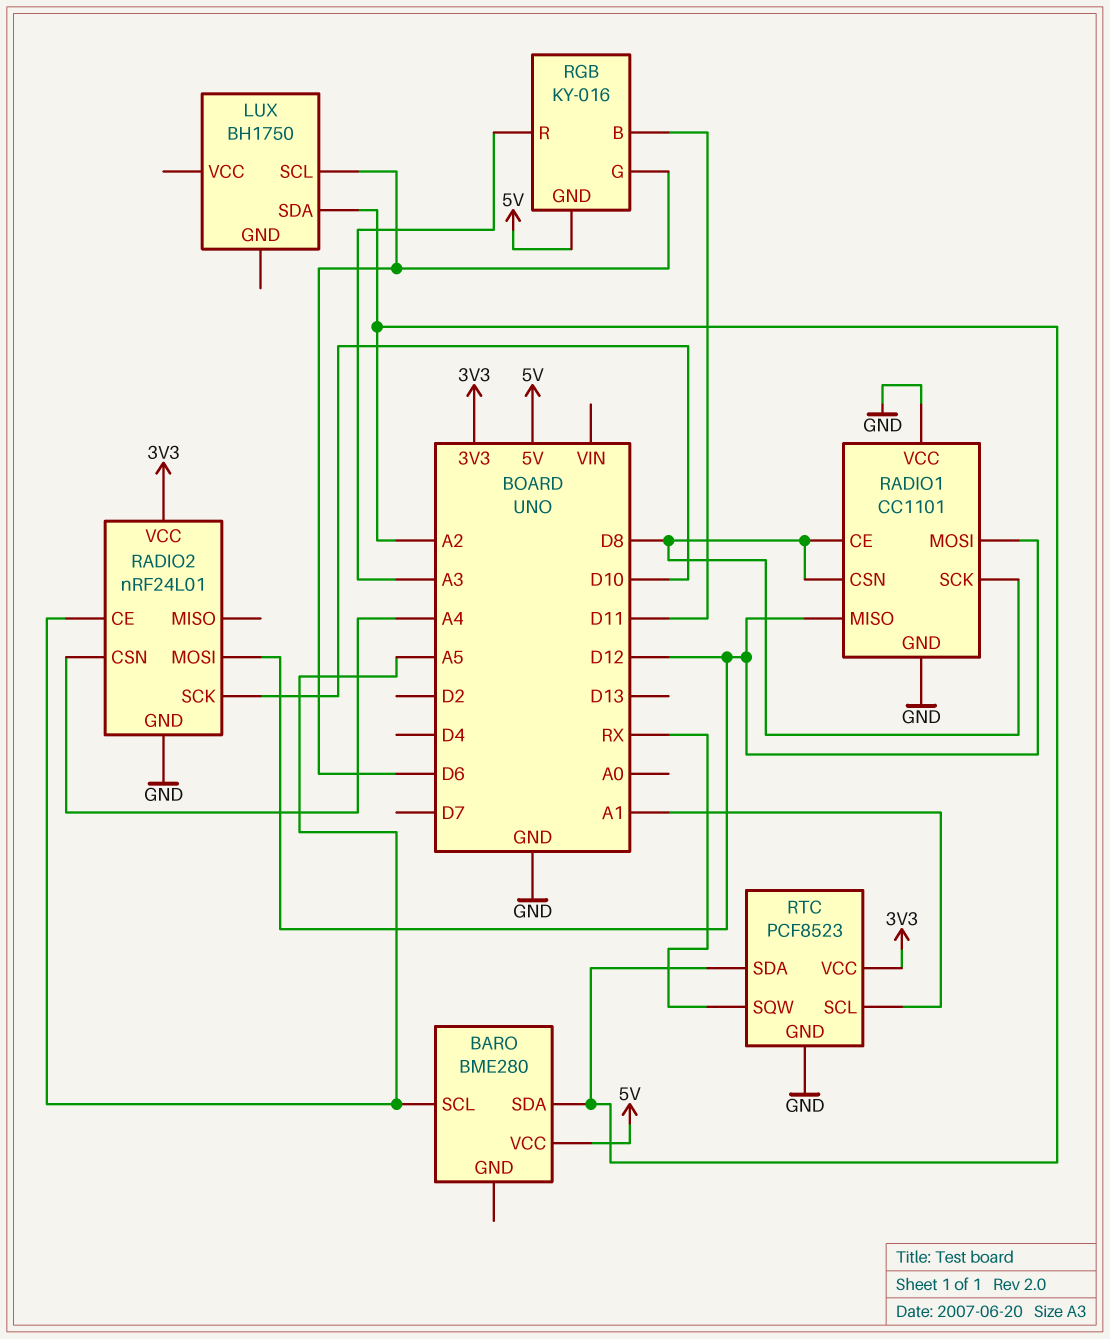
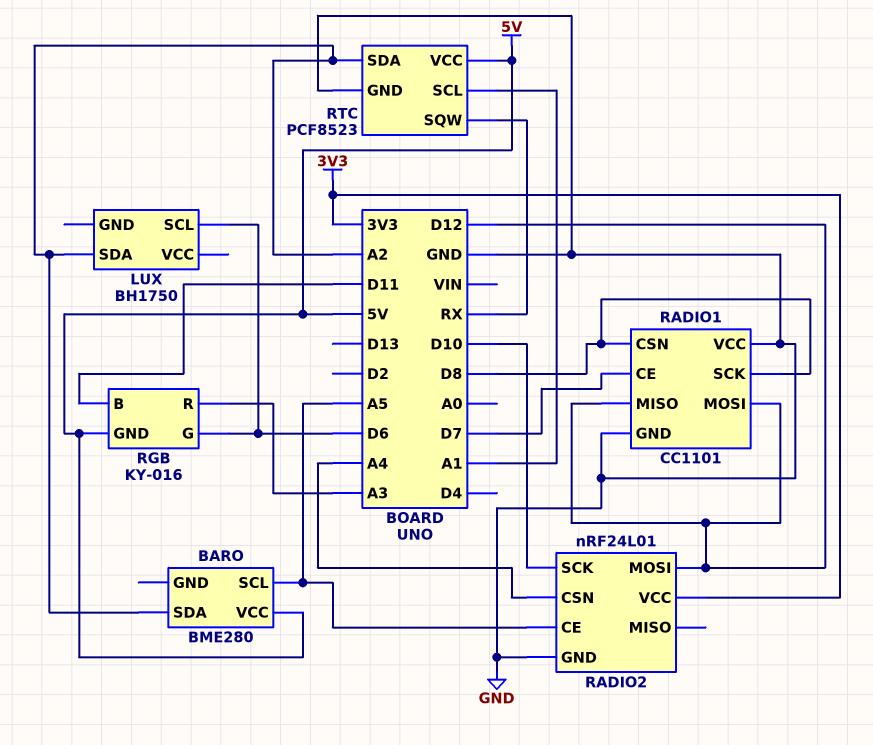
RADIO1 pin CE: D8 -> D7
RTC pin VCC: 3V3 -> 5V

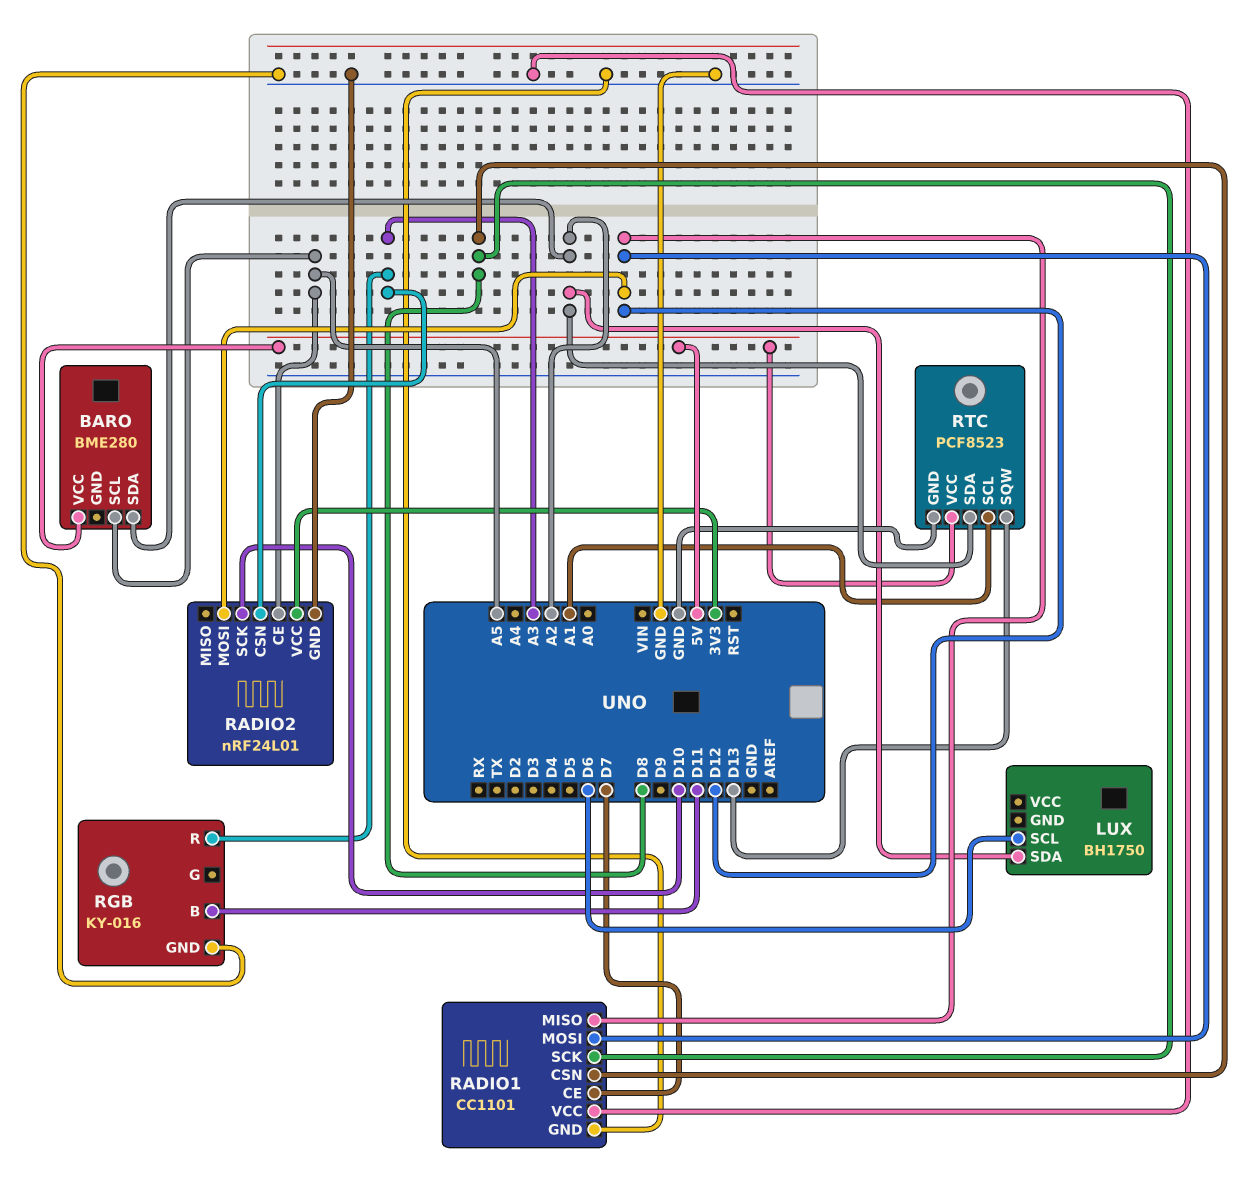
RADIO2 pin CSN: A4 -> A3
RGB pin G: D6 -> none
RGB pin GND: 5V -> GND
RTC pin SQW: RX -> D13

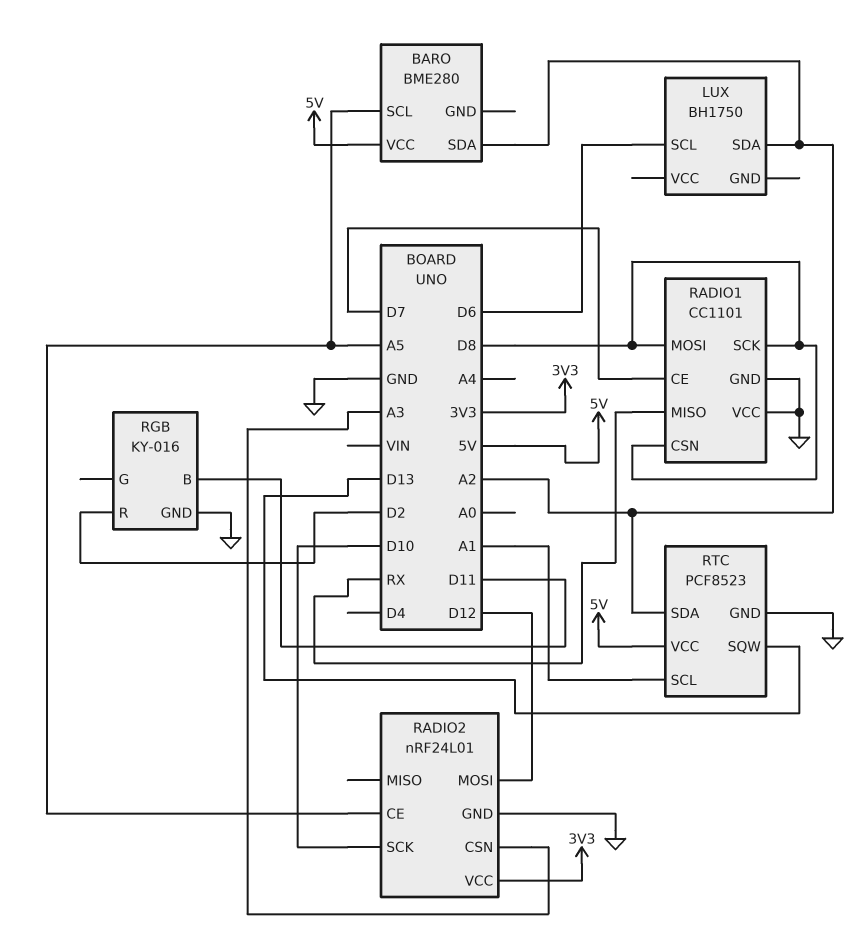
RADIO1 pin MISO: D12 -> RX
RADIO1 pin MOSI: D12 -> D8
RGB pin R: A3 -> D2

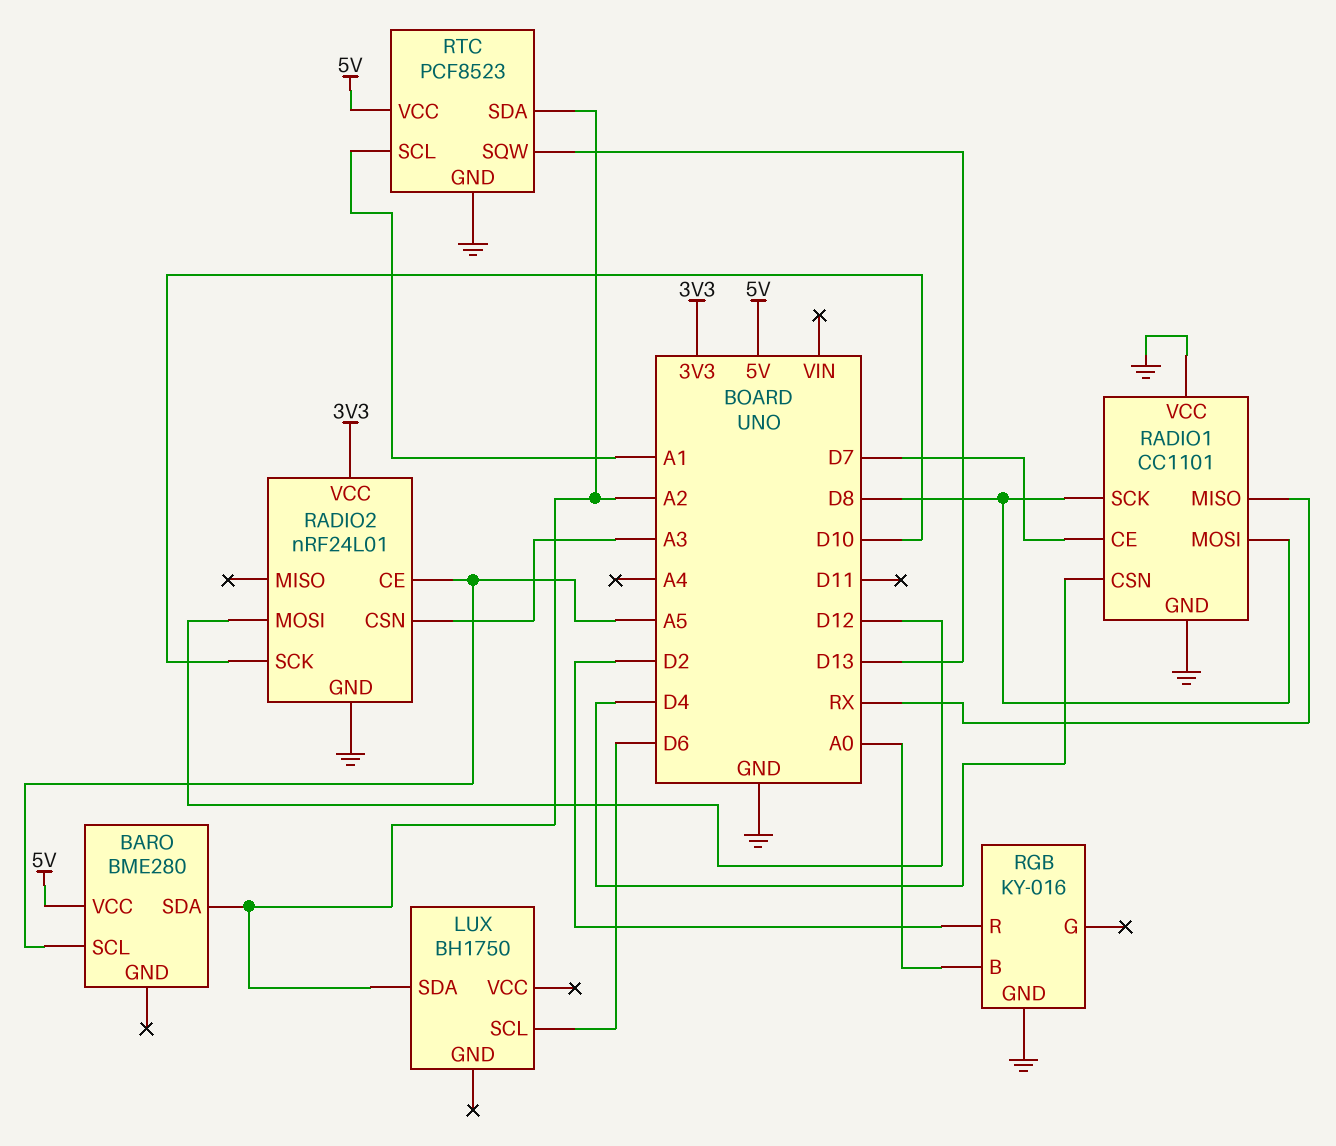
RADIO1 pin CSN: D8 -> D4
RGB pin B: D11 -> A0

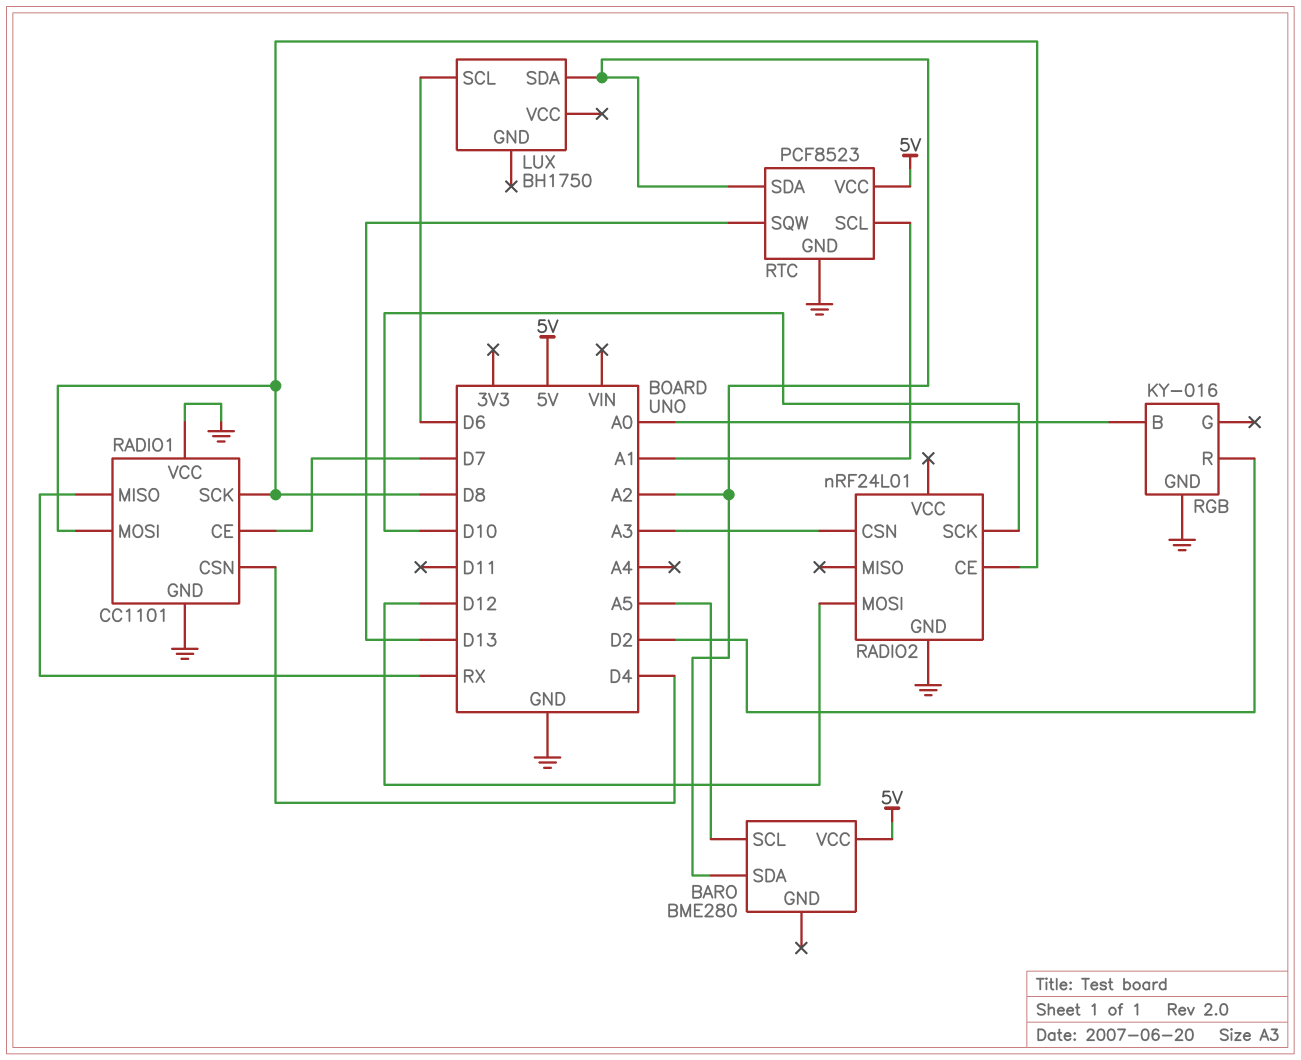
RADIO2 pin CE: A5 -> D8
RADIO2 pin VCC: 3V3 -> none

